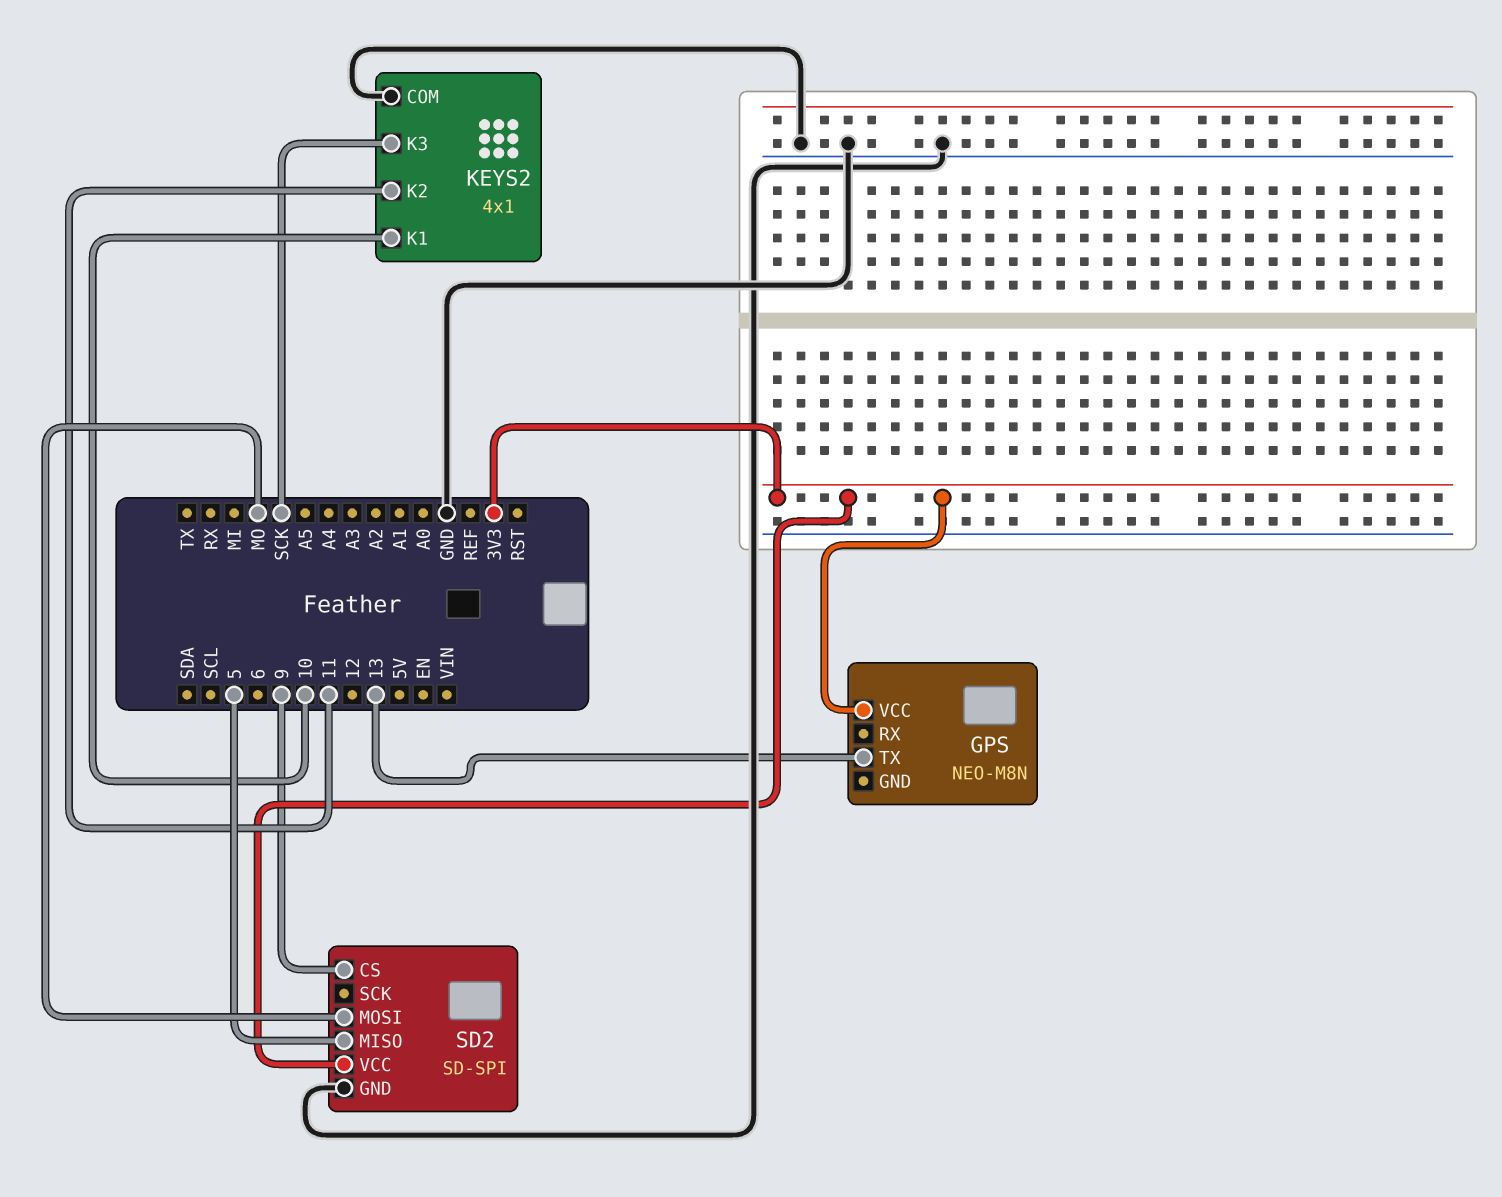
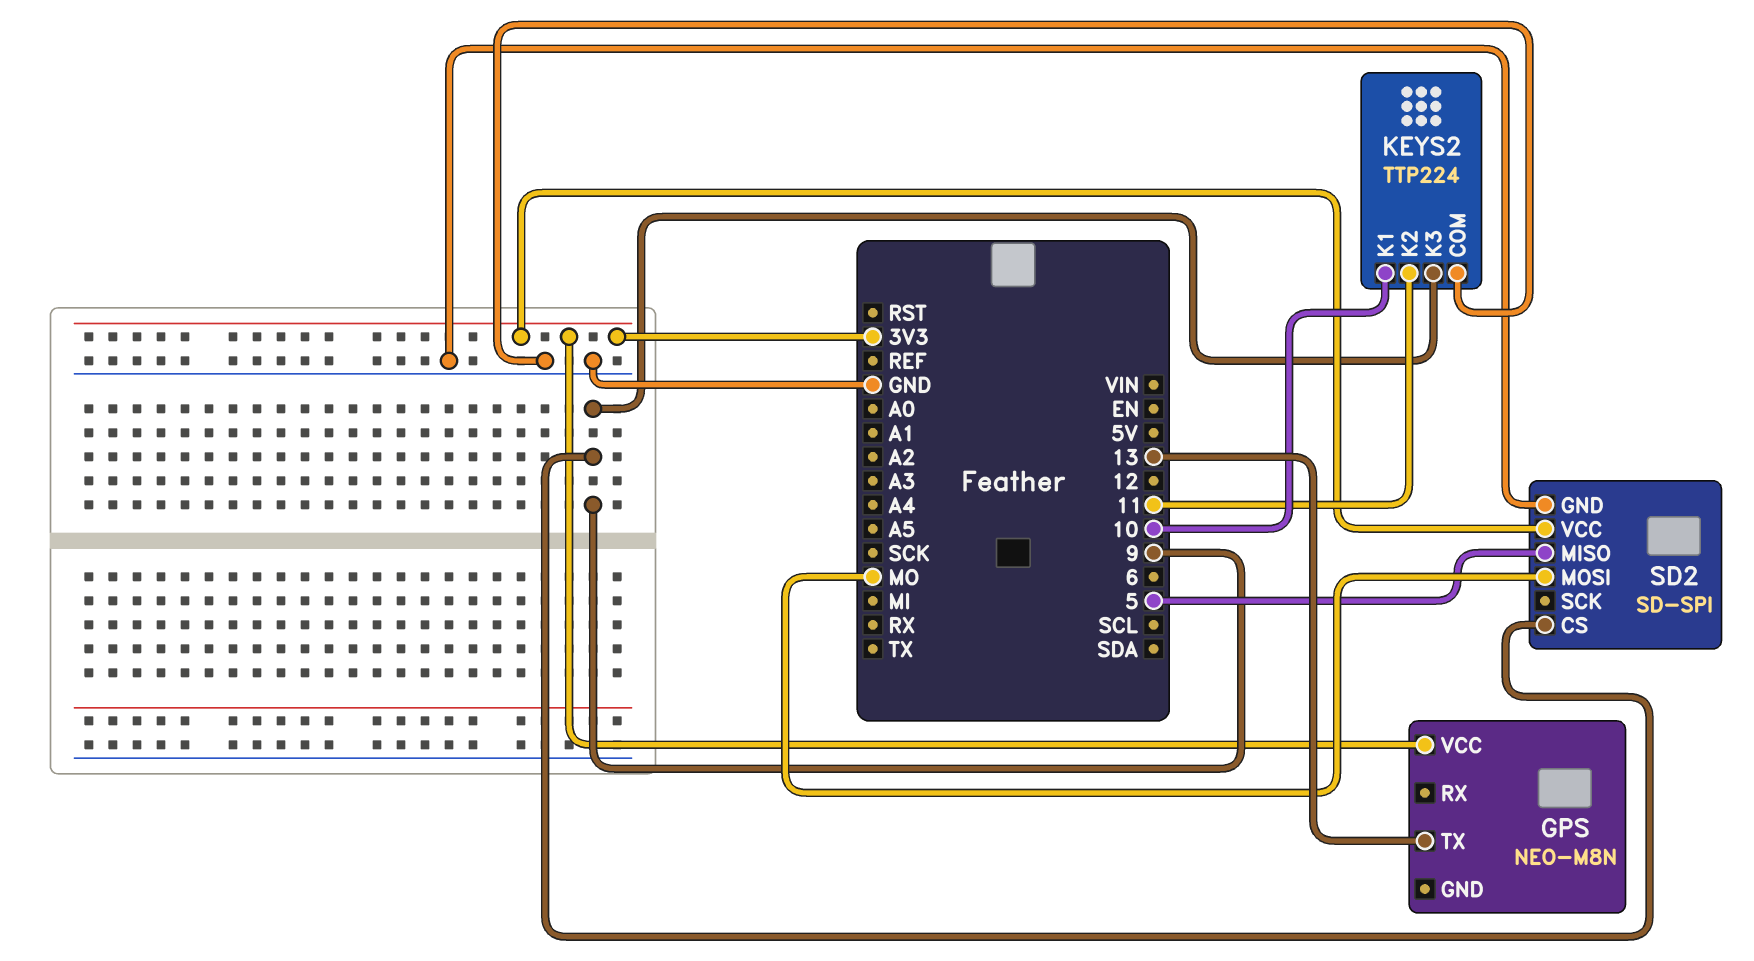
KEYS2: 4x1 -> TTP224
KEYS2 pin K3: SCK -> 9

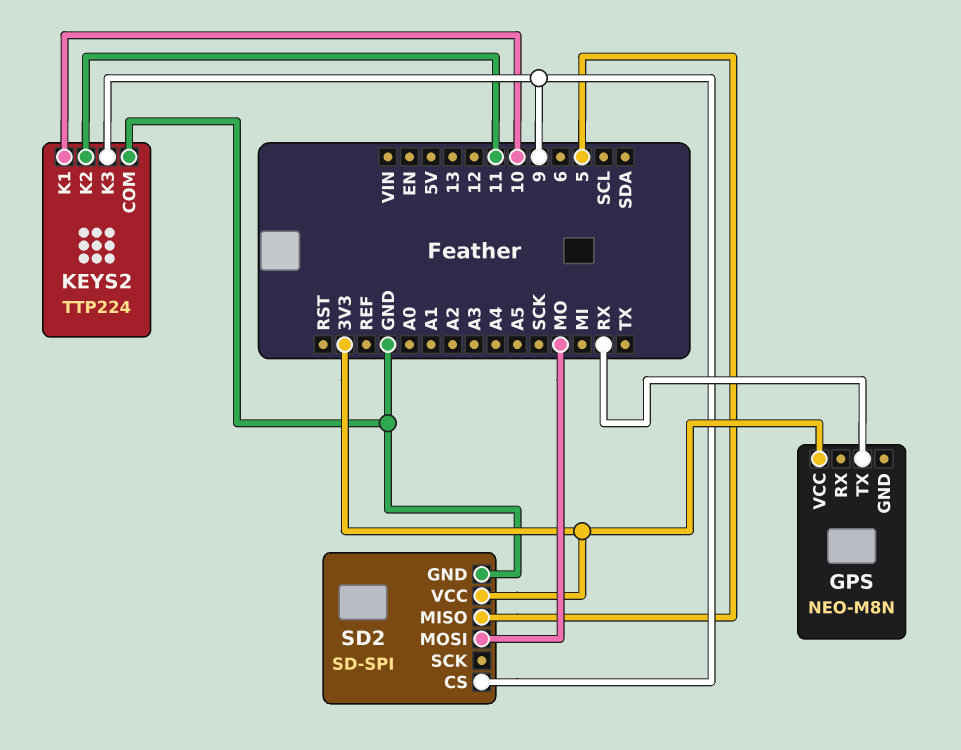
GPS pin TX: 13 -> RX

